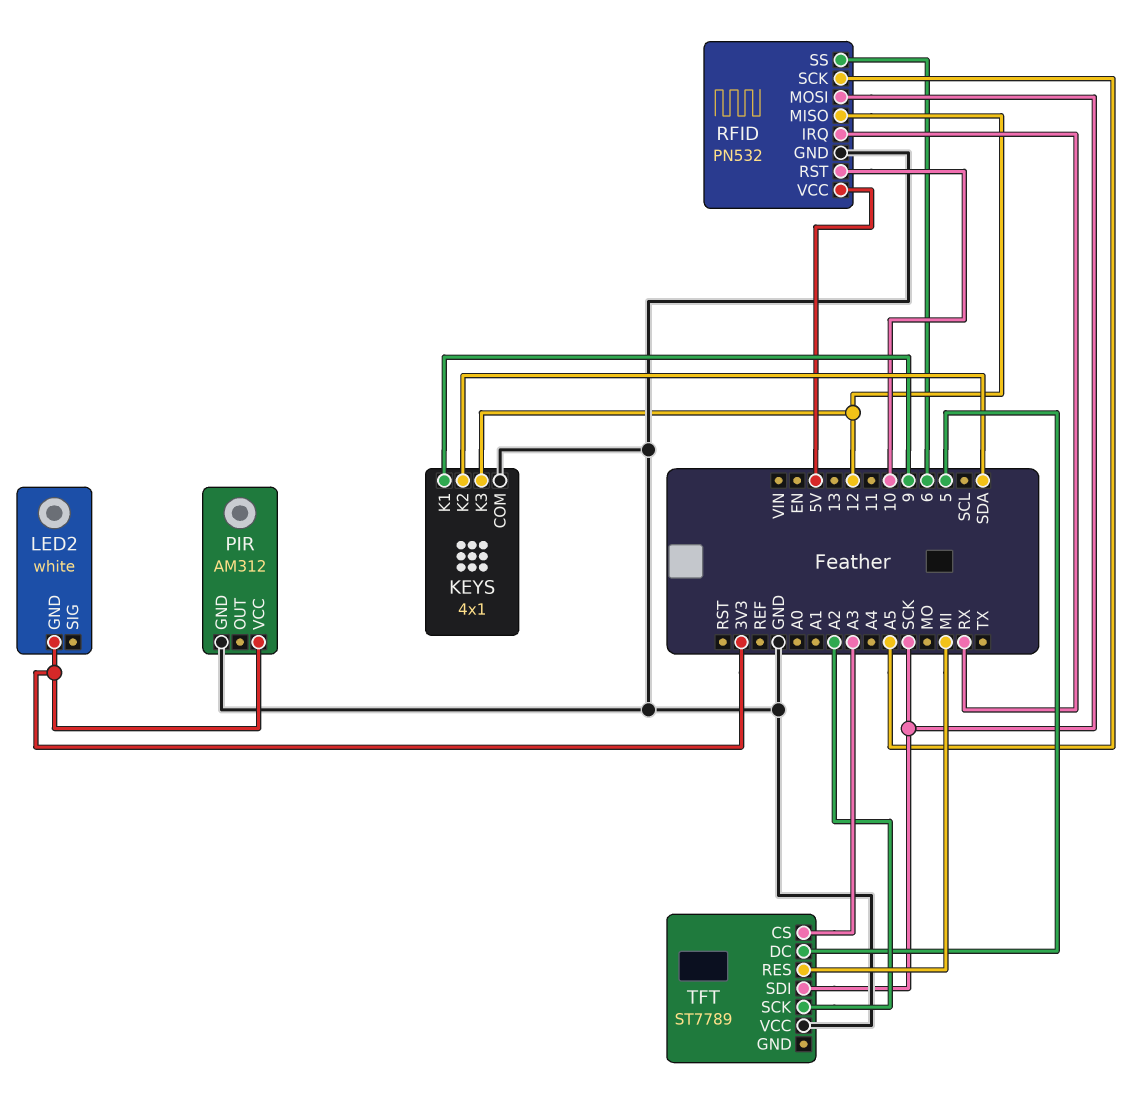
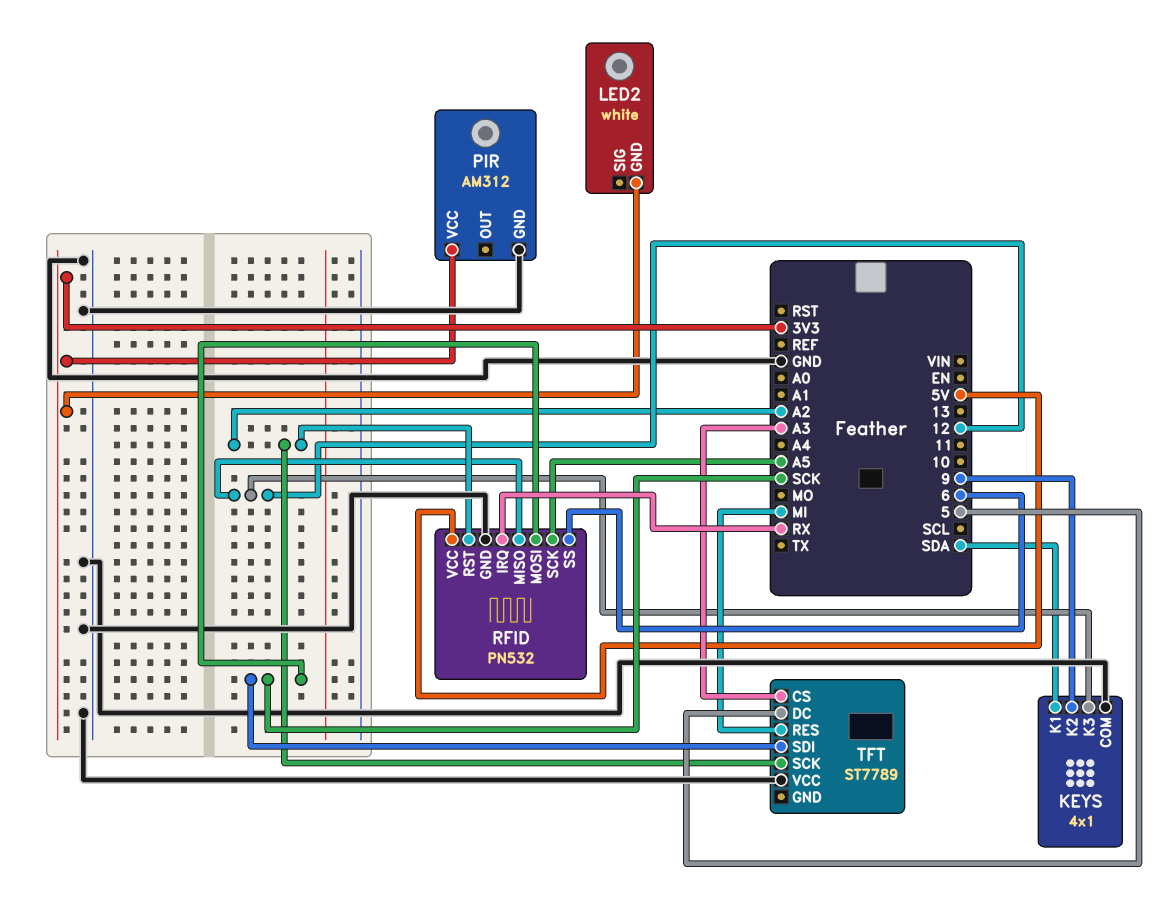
KEYS pin K1: 9 -> SDA
KEYS pin K2: SDA -> 9
RFID pin RST: 10 -> A2

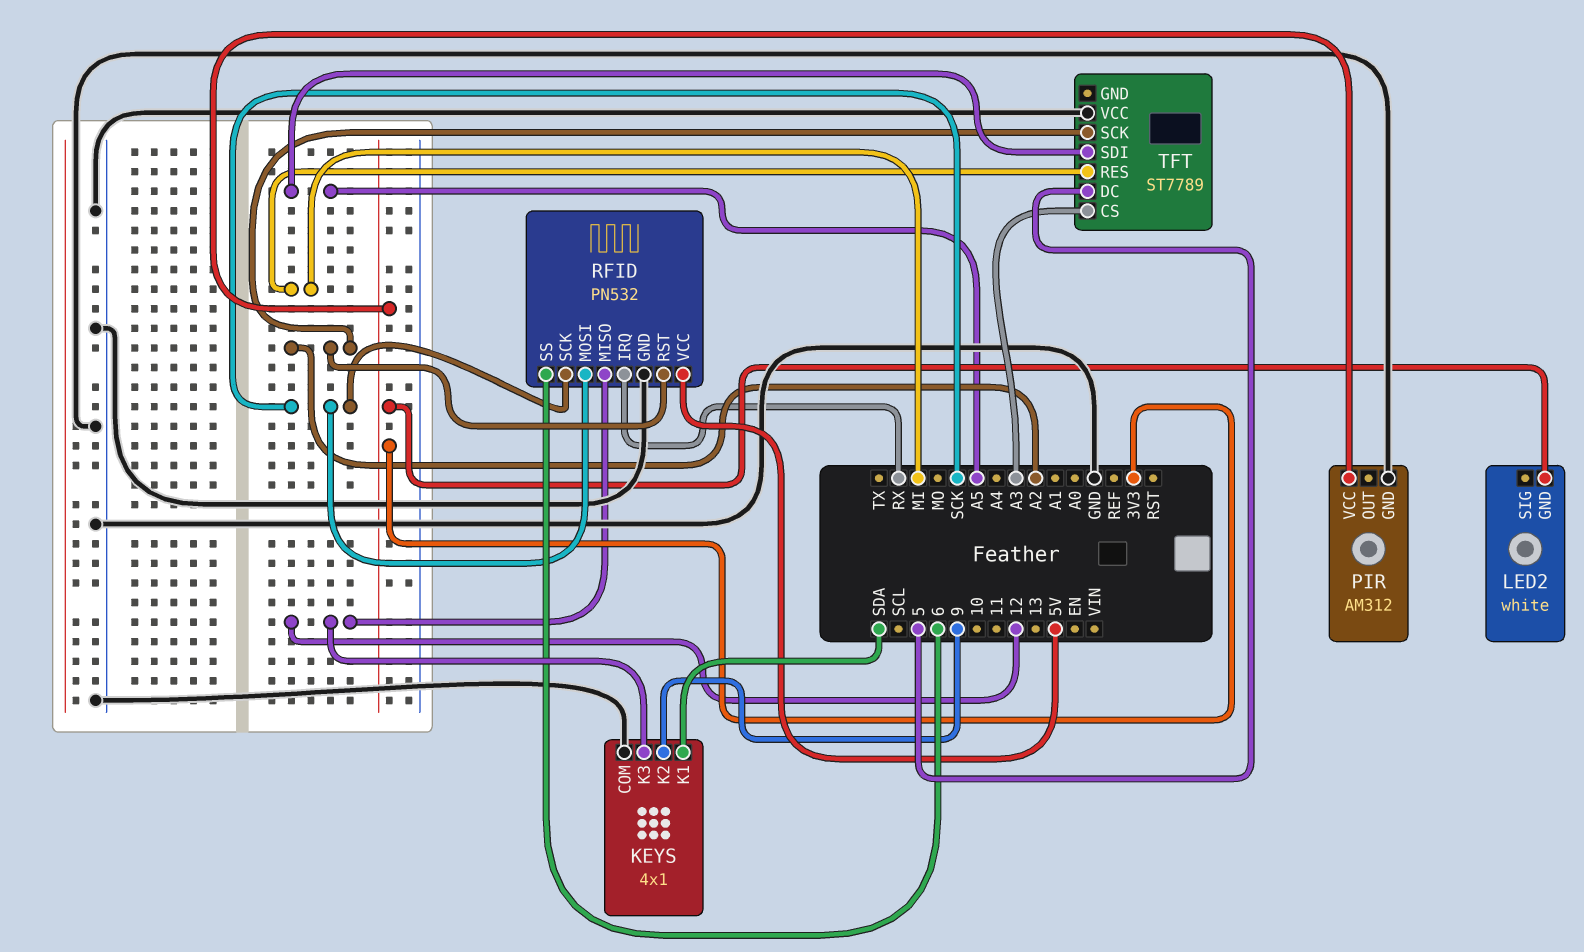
RFID pin SCK: A5 -> SCK
TFT pin SDI: SCK -> A5

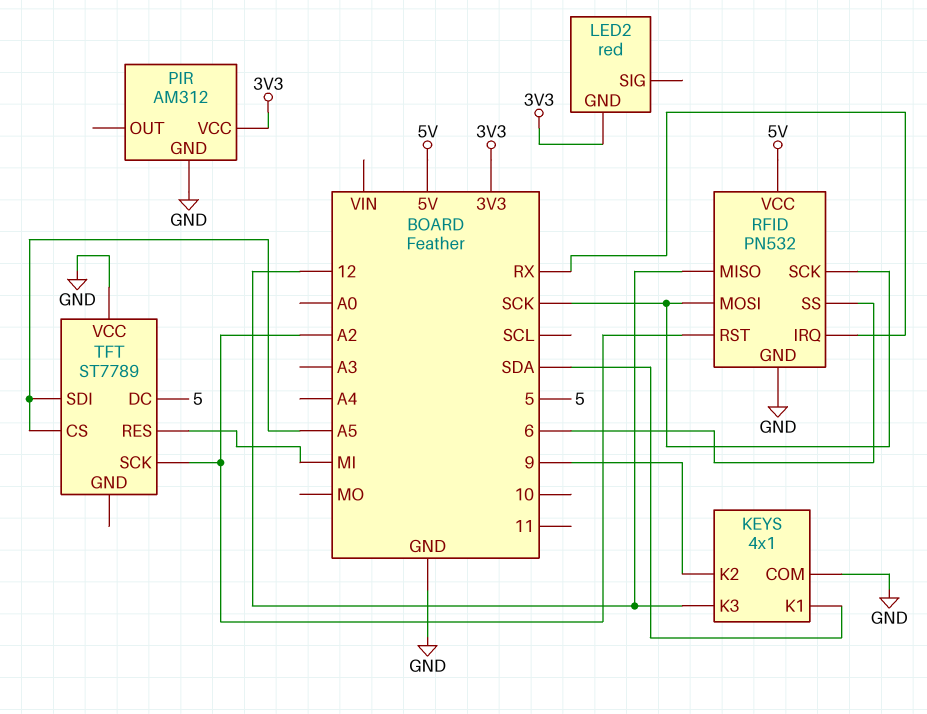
LED2: white -> red
TFT pin CS: A3 -> A5

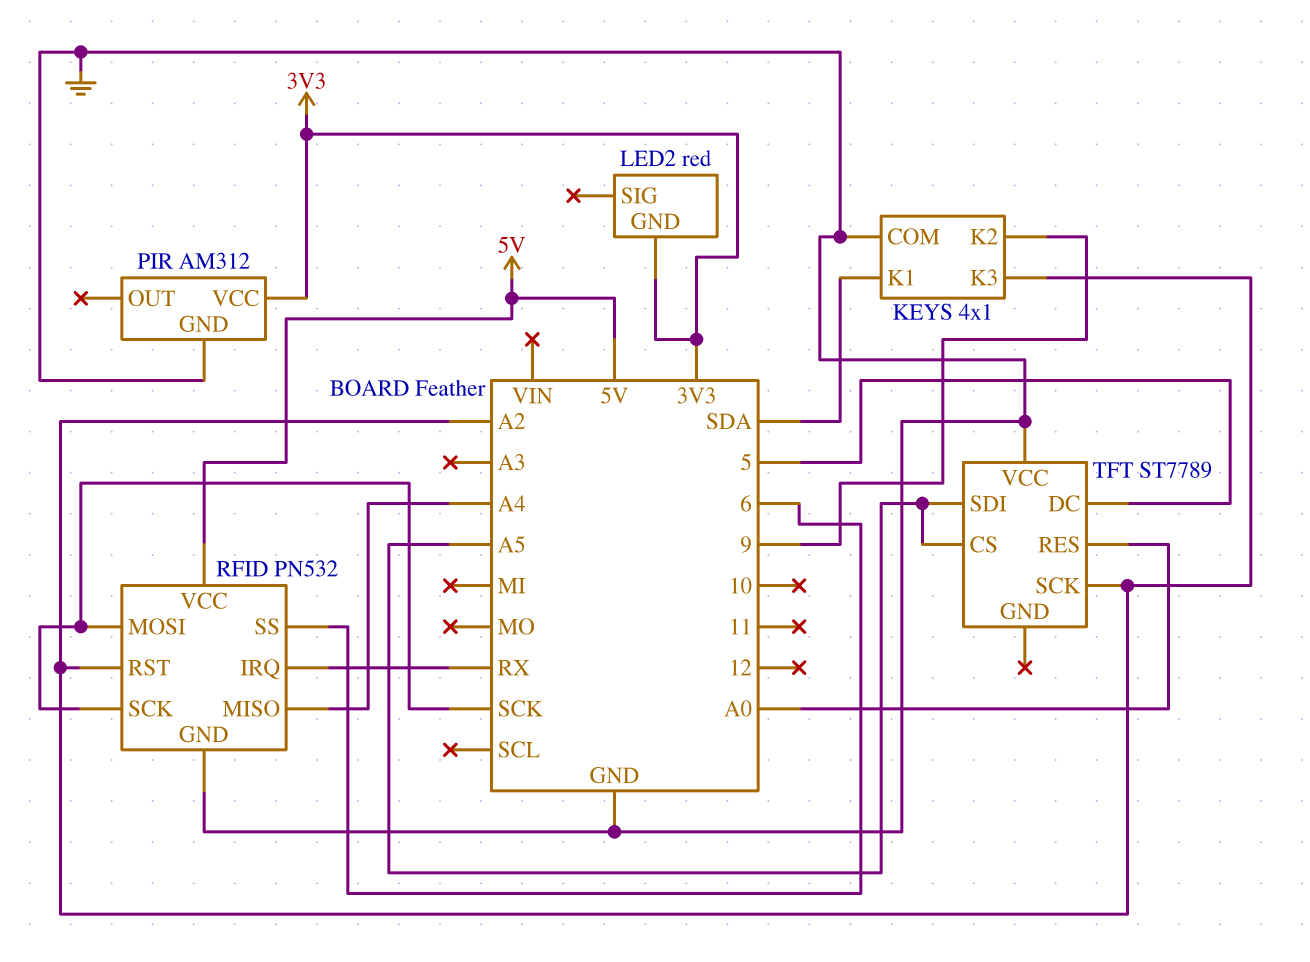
KEYS pin K3: 12 -> A2
RFID pin MISO: 12 -> A4
TFT pin RES: MI -> A0

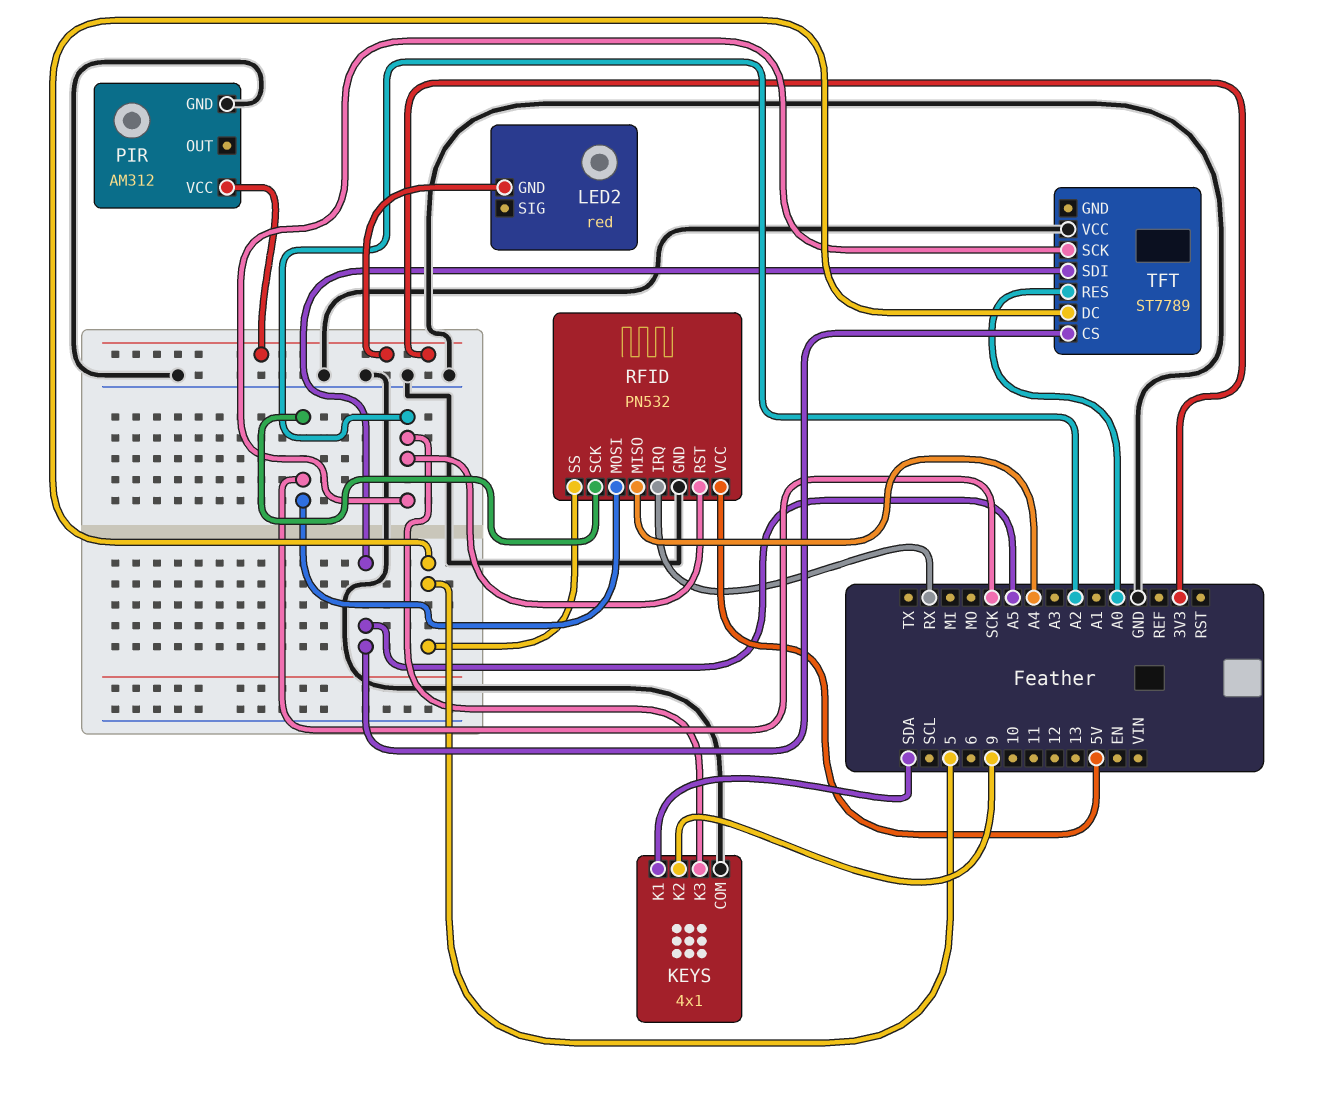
RFID pin SS: 6 -> 5

